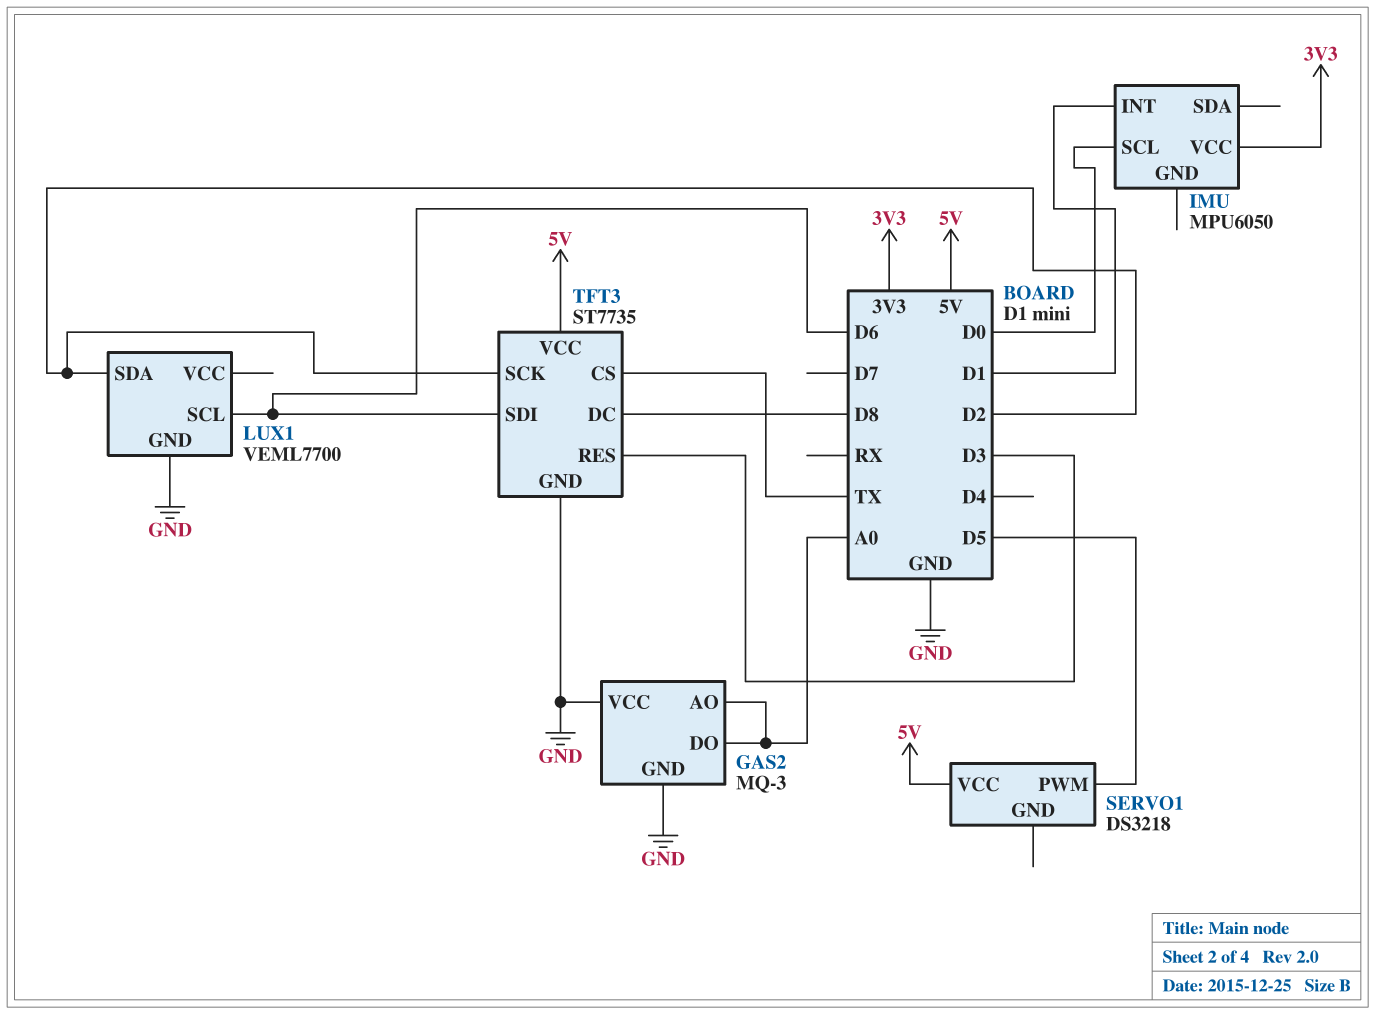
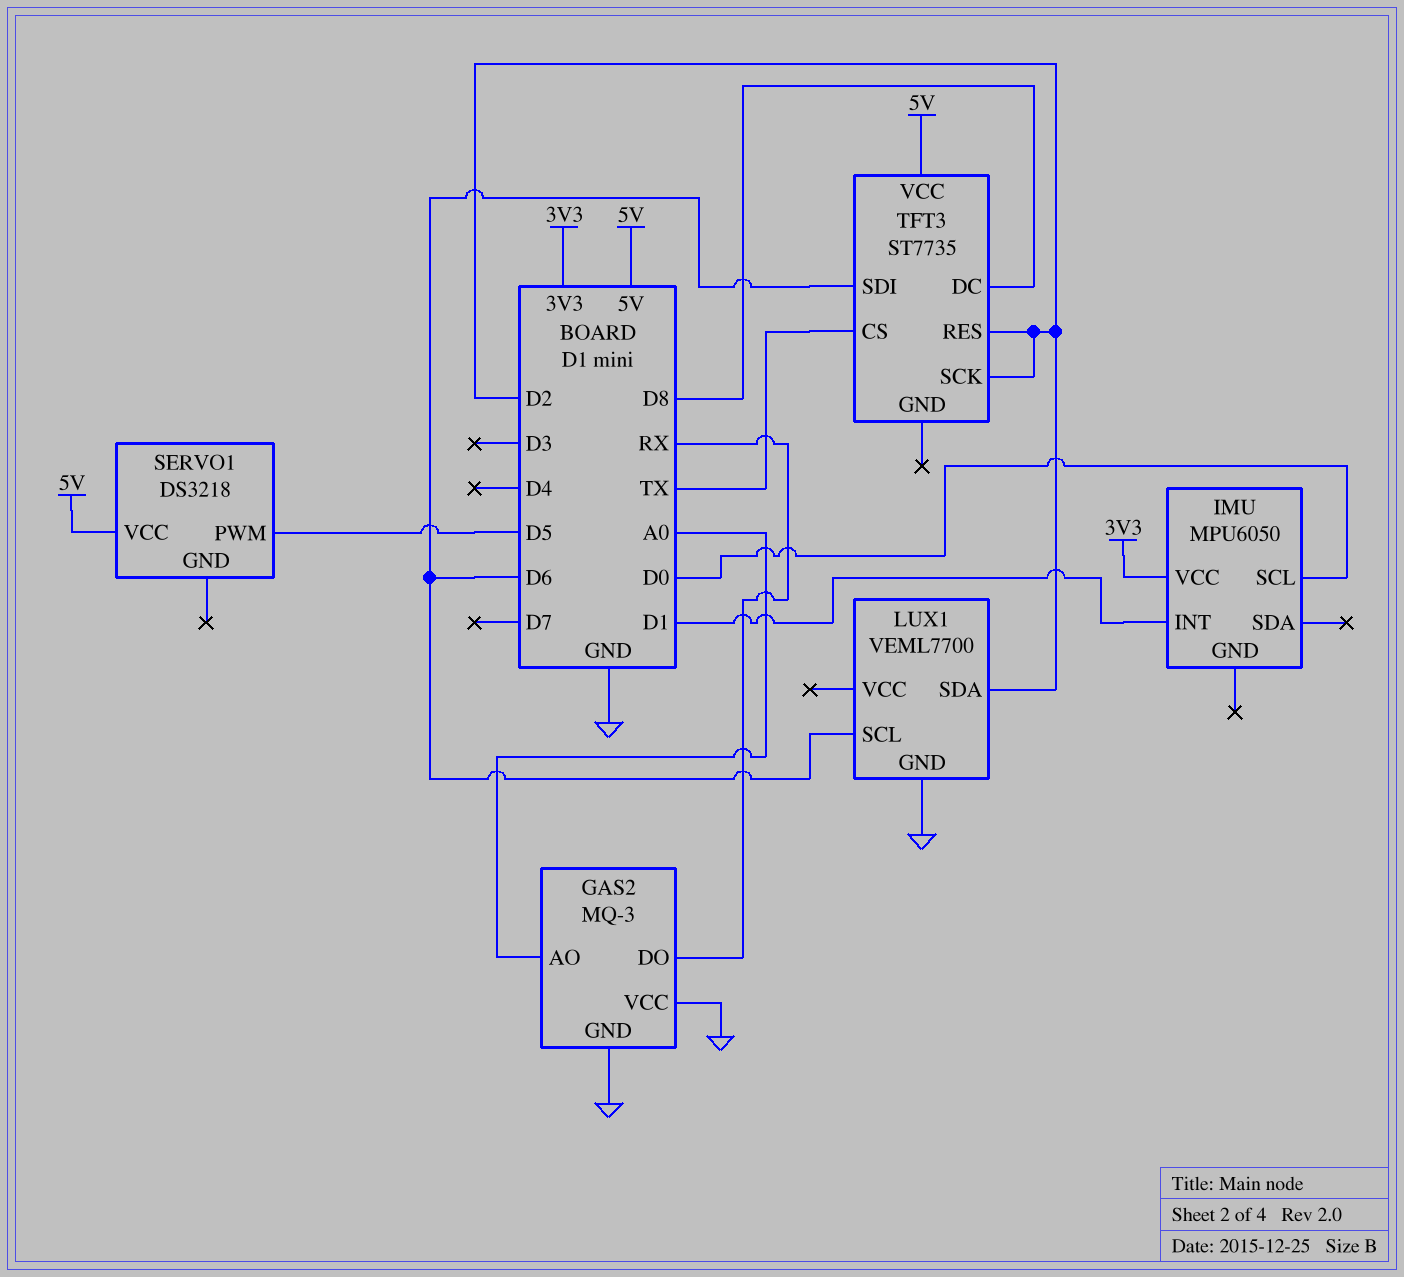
GAS2 pin DO: A0 -> RX
TFT3 pin GND: GND -> none
TFT3 pin RES: D3 -> D2

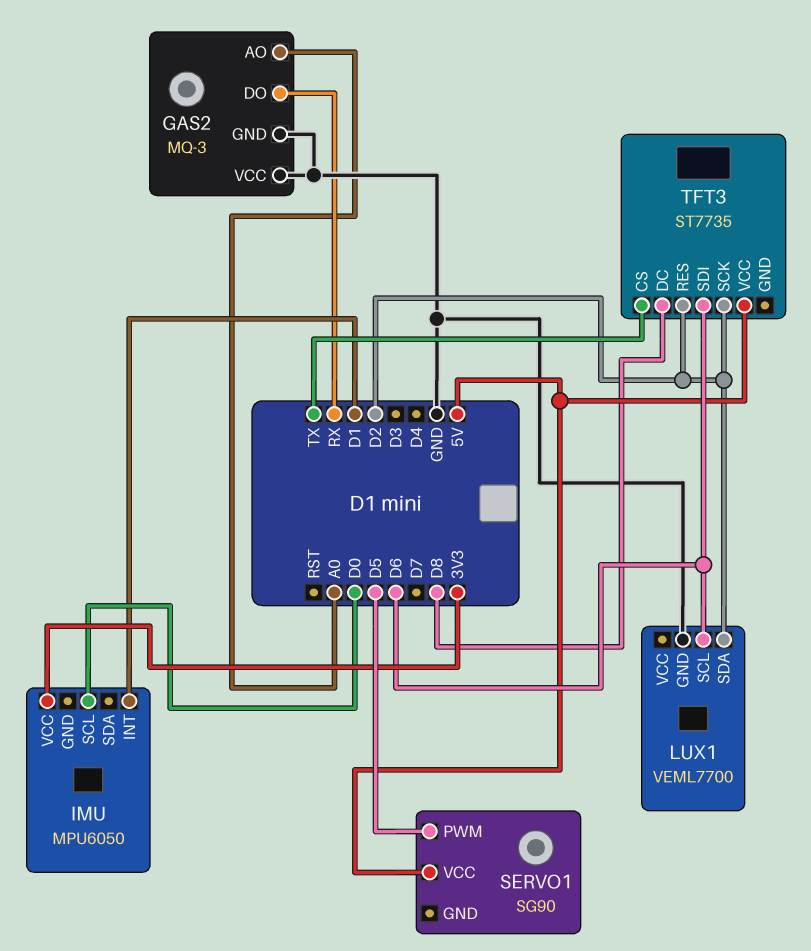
SERVO1: DS3218 -> SG90

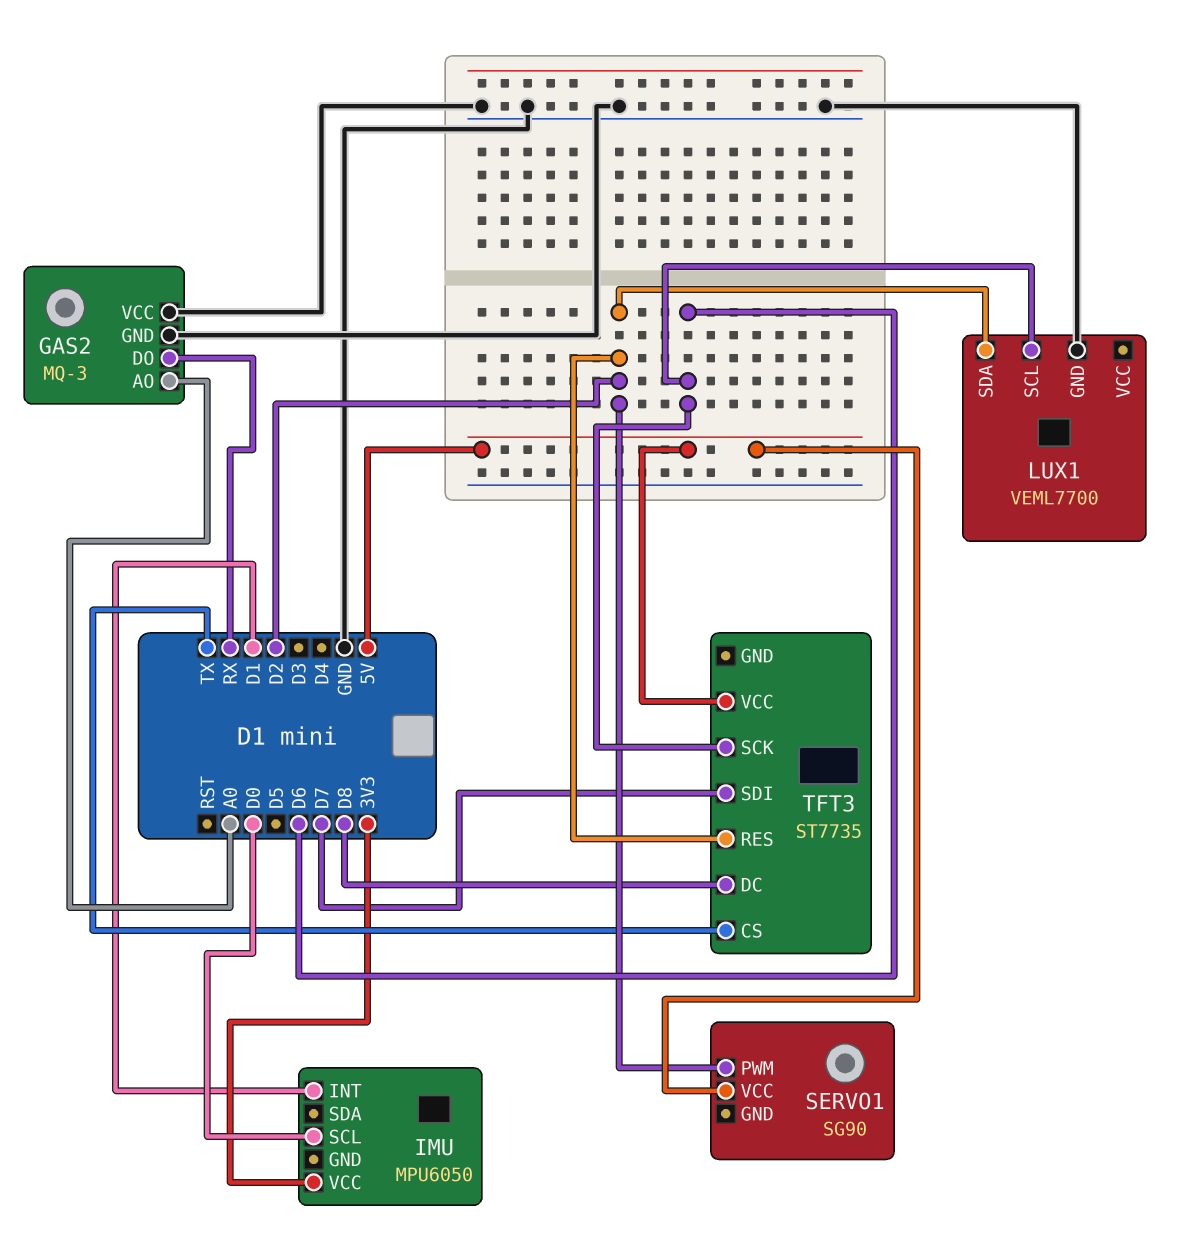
SERVO1 pin PWM: D5 -> D2
TFT3 pin SCK: D2 -> D6
TFT3 pin SDI: D6 -> D7

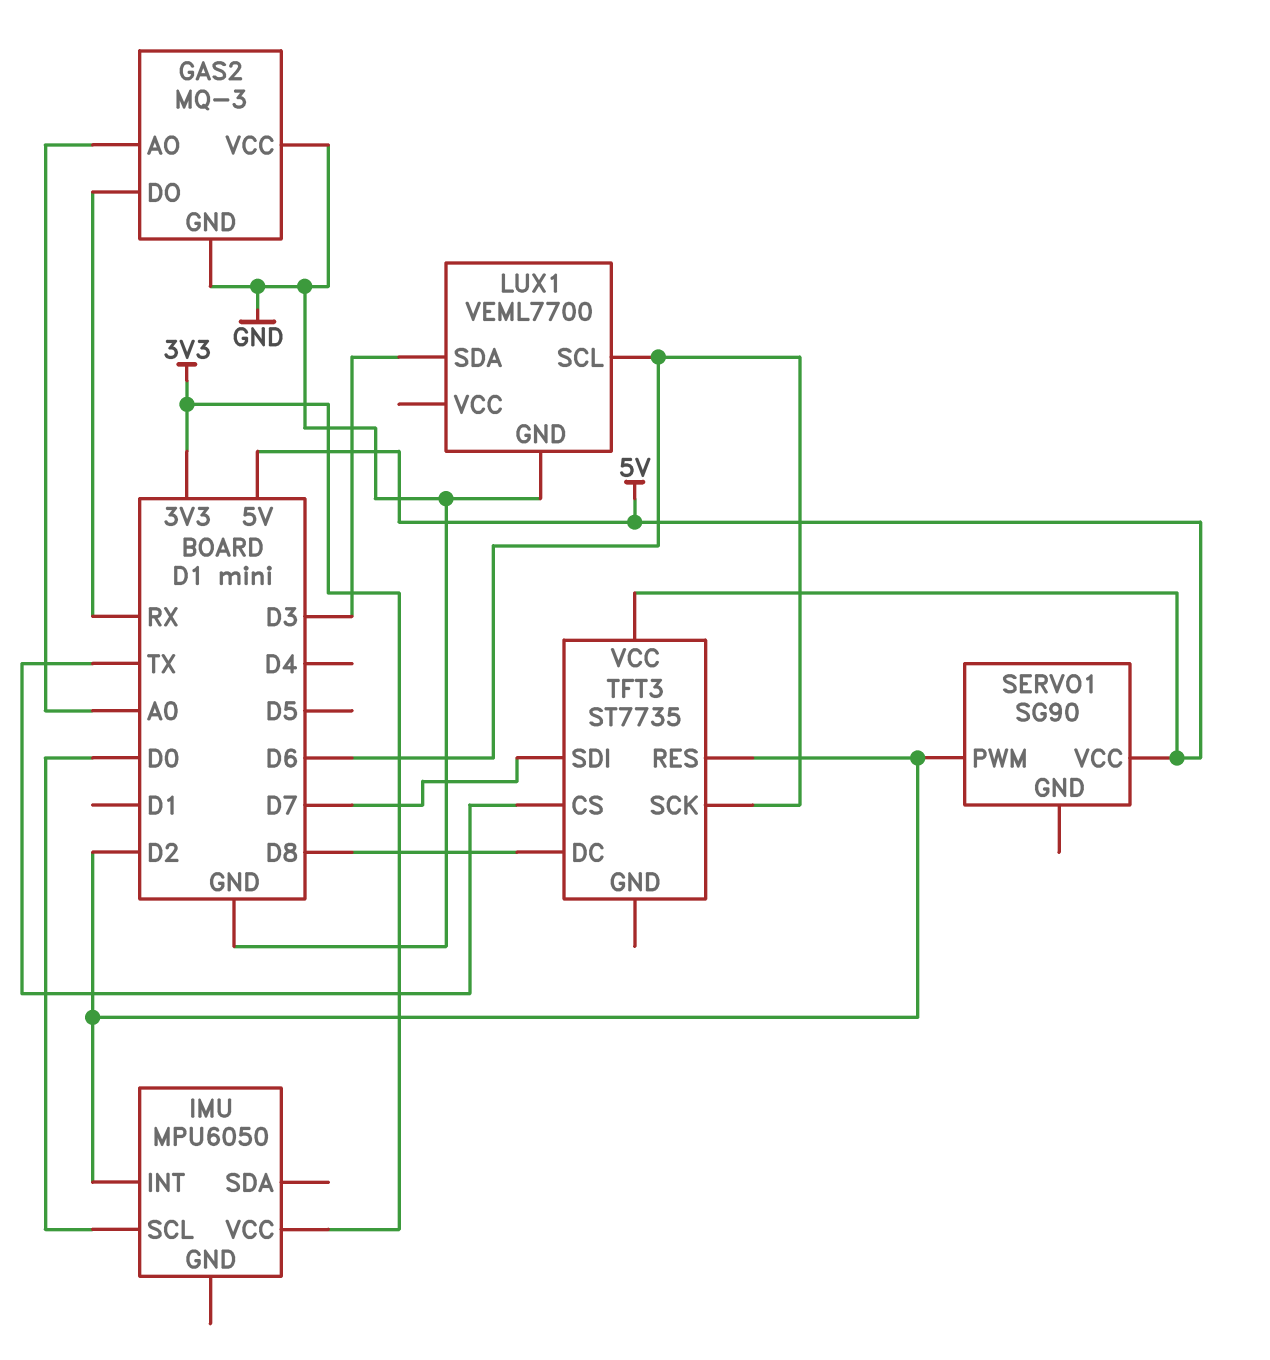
IMU pin INT: D1 -> D2
LUX1 pin SDA: D2 -> D3

